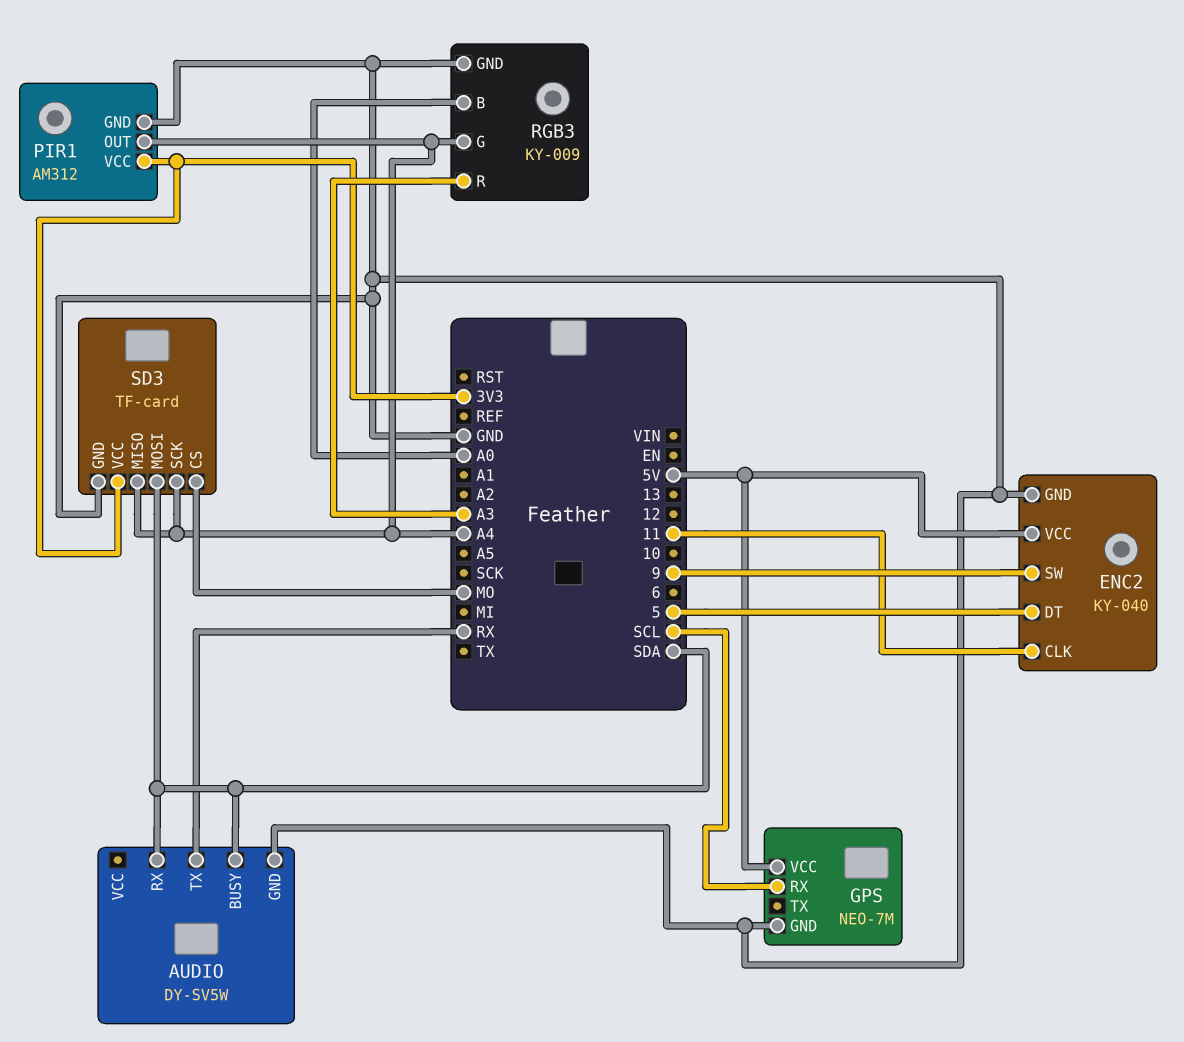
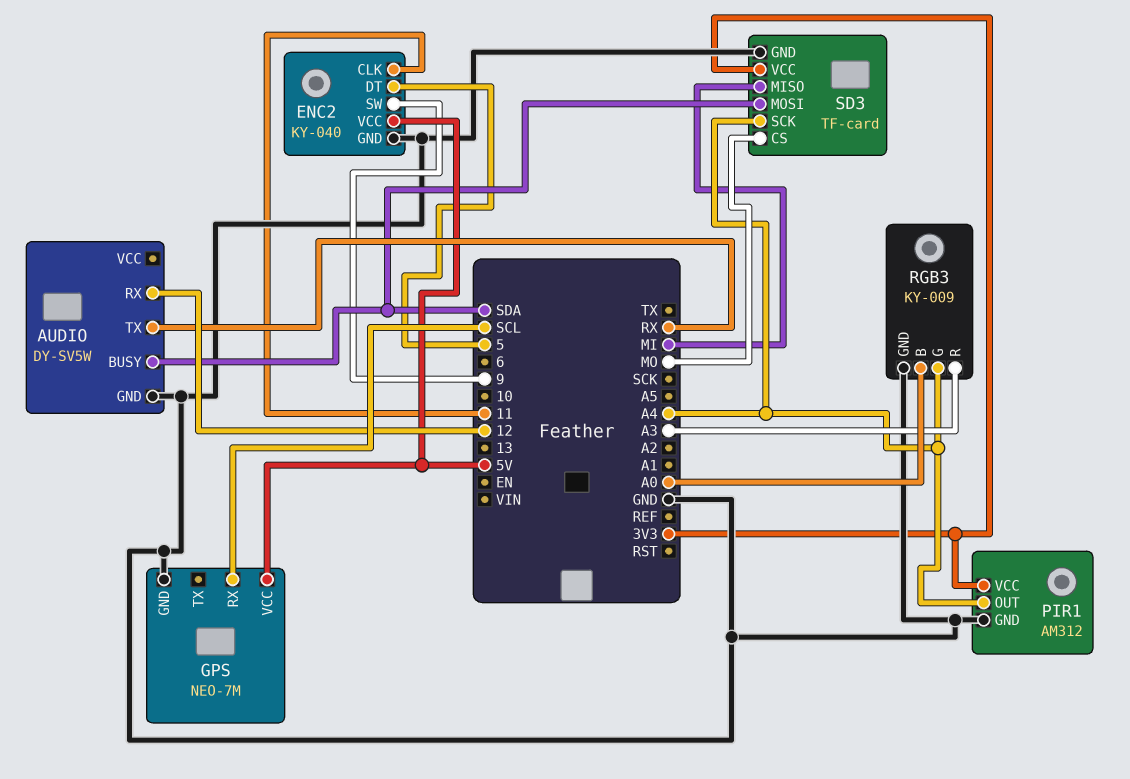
AUDIO pin RX: SDA -> 12
SD3 pin MISO: A4 -> MI

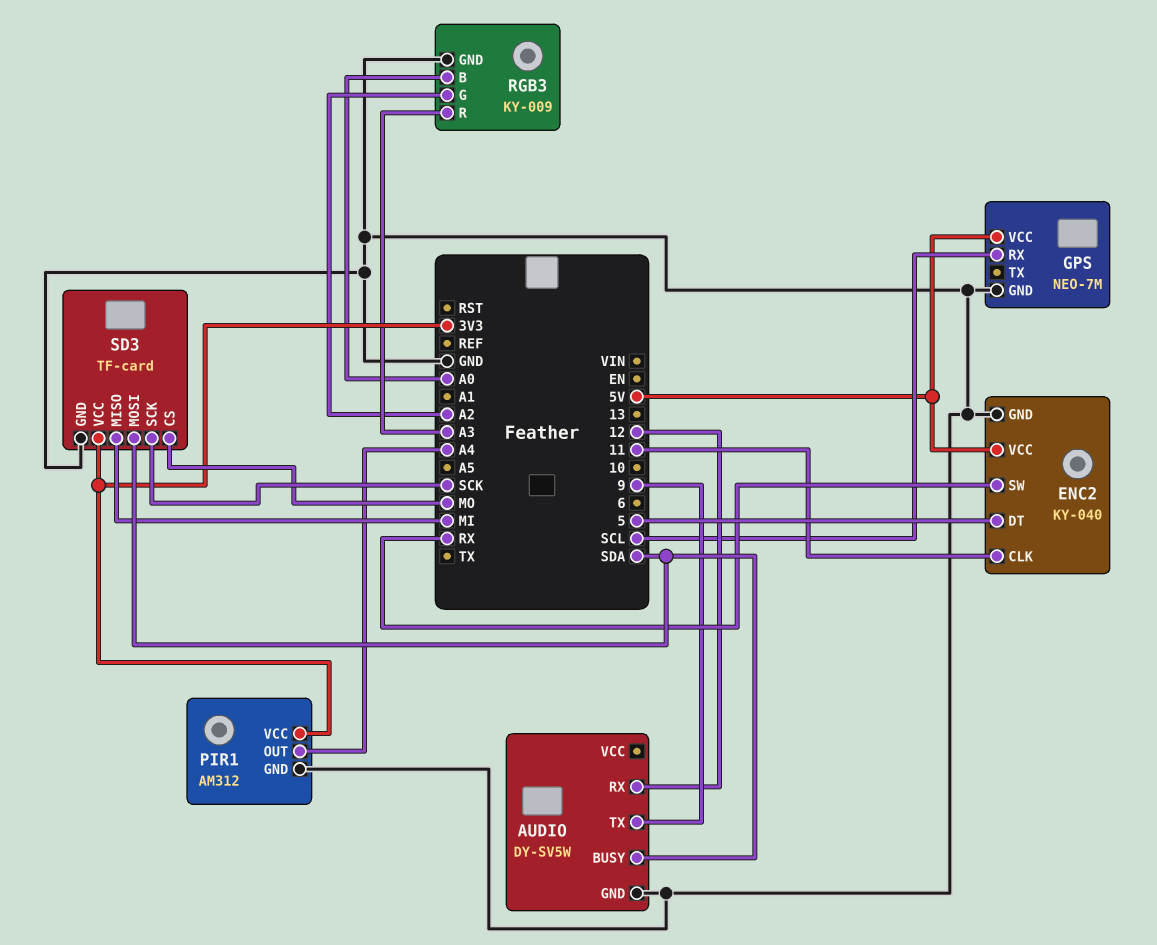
AUDIO pin TX: RX -> 9
ENC2 pin SW: 9 -> RX
RGB3 pin G: A4 -> A2
SD3 pin SCK: A4 -> SCK

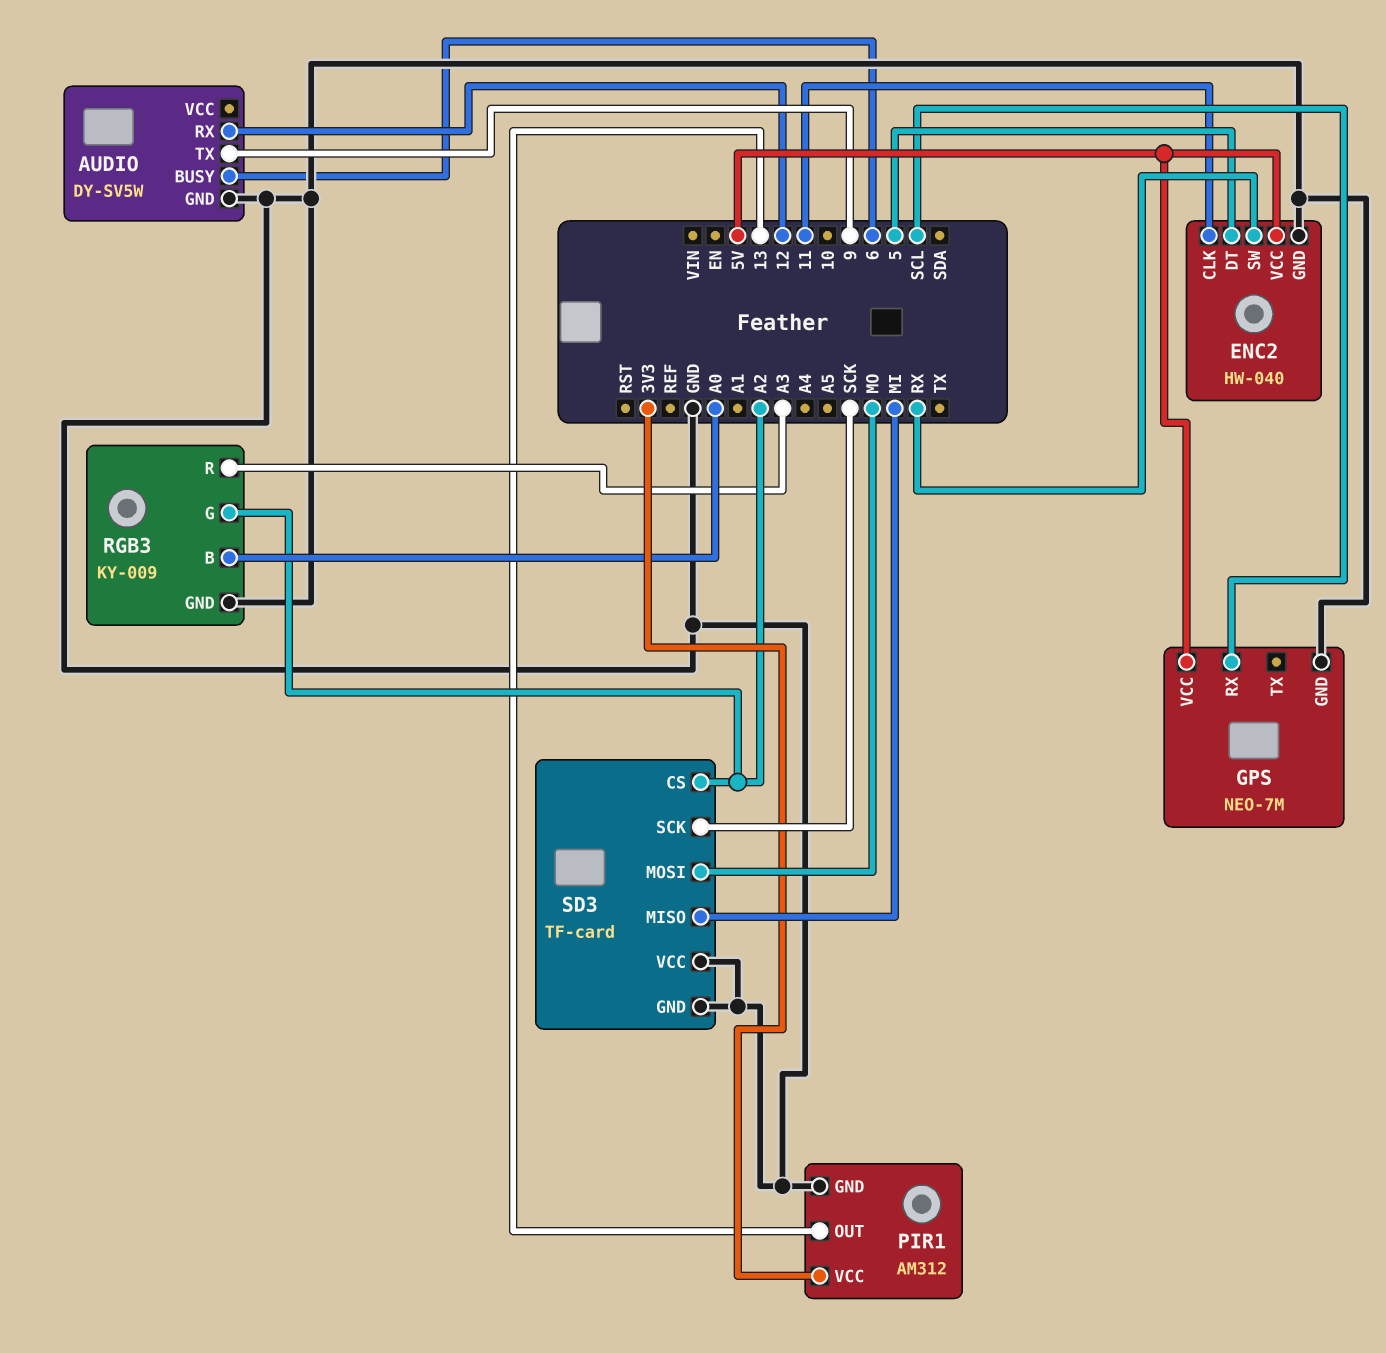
AUDIO pin BUSY: SDA -> 6
ENC2: KY-040 -> HW-040
PIR1 pin OUT: A4 -> 13
SD3 pin CS: MO -> A2
SD3 pin MOSI: SDA -> MO
SD3 pin VCC: 3V3 -> GND

